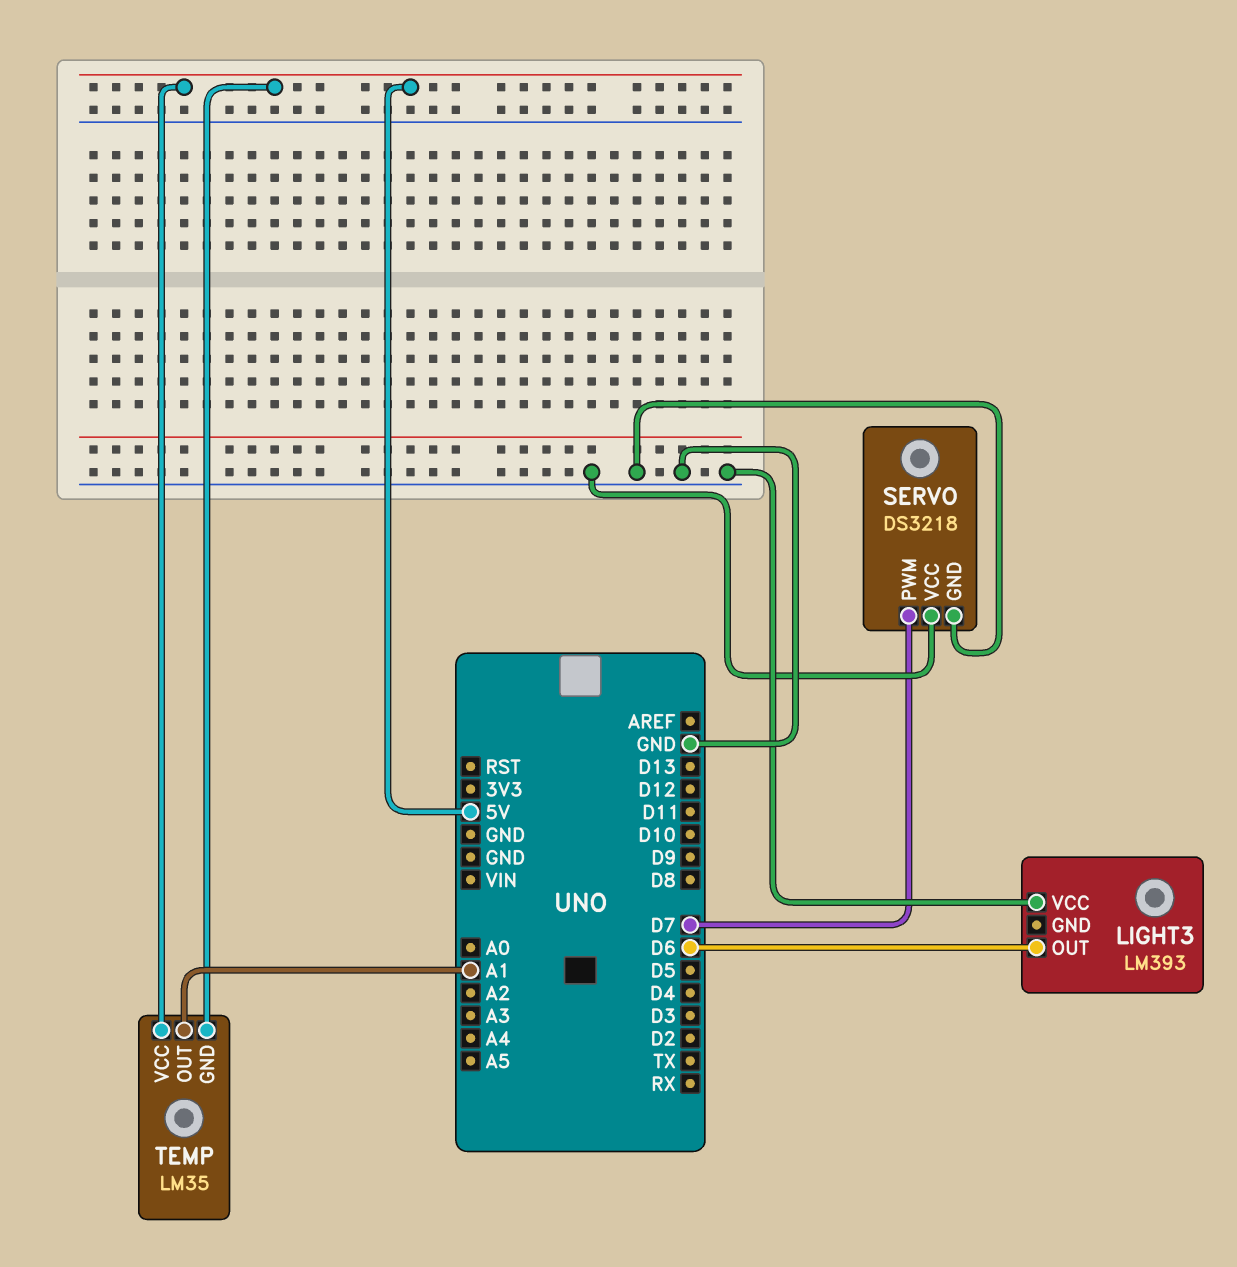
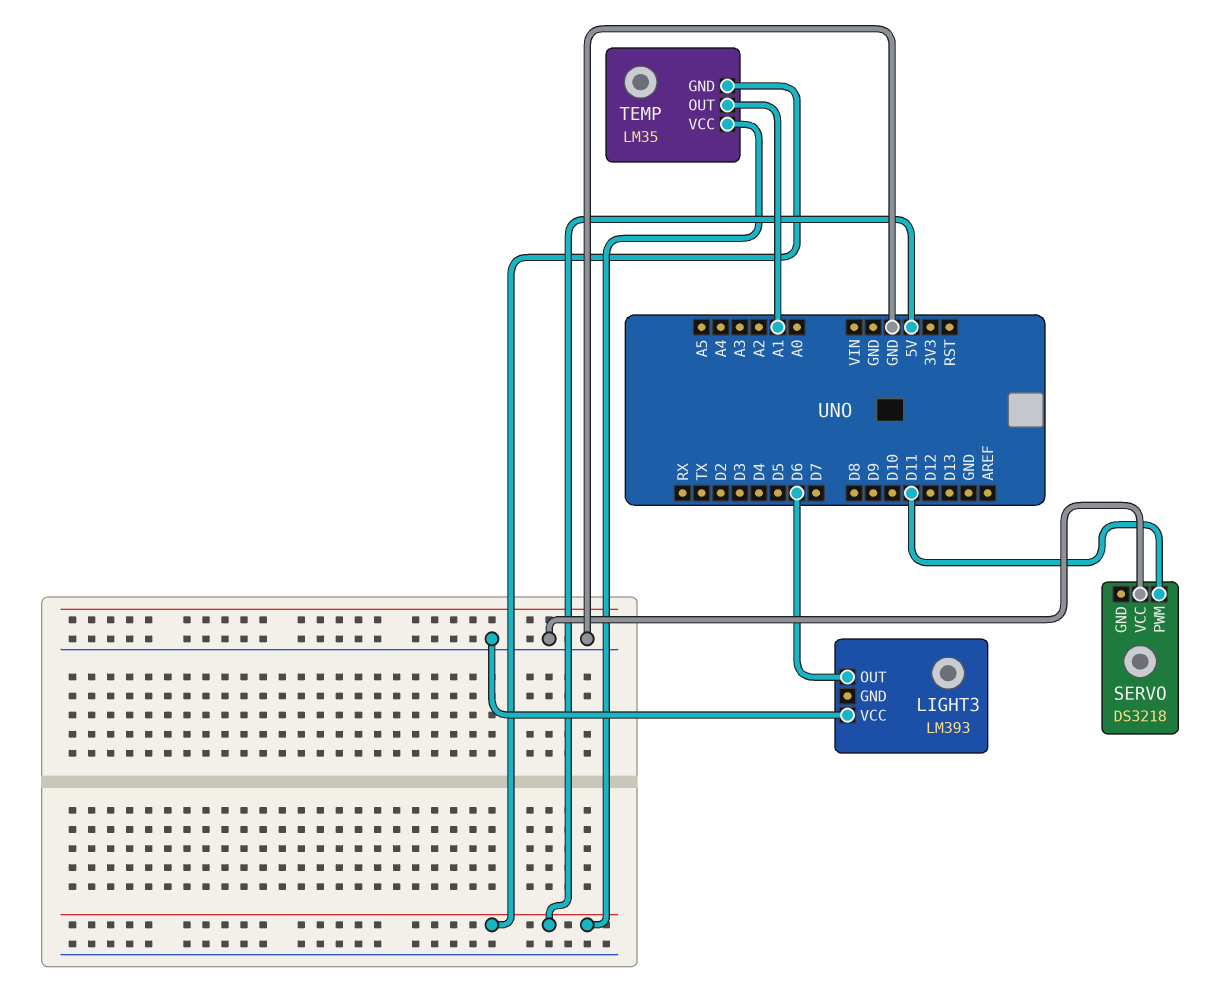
SERVO pin GND: GND -> none
SERVO pin PWM: D7 -> D11

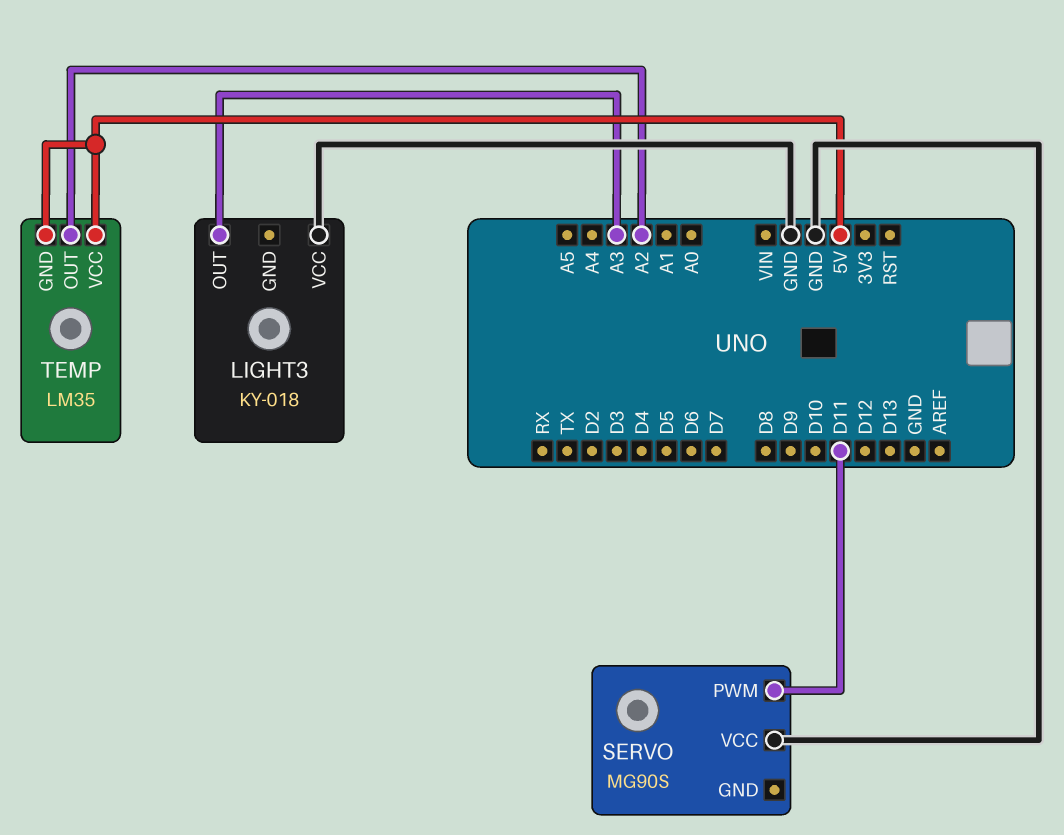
LIGHT3: LM393 -> KY-018
LIGHT3 pin OUT: D6 -> A3
SERVO: DS3218 -> MG90S
TEMP pin OUT: A1 -> A2

